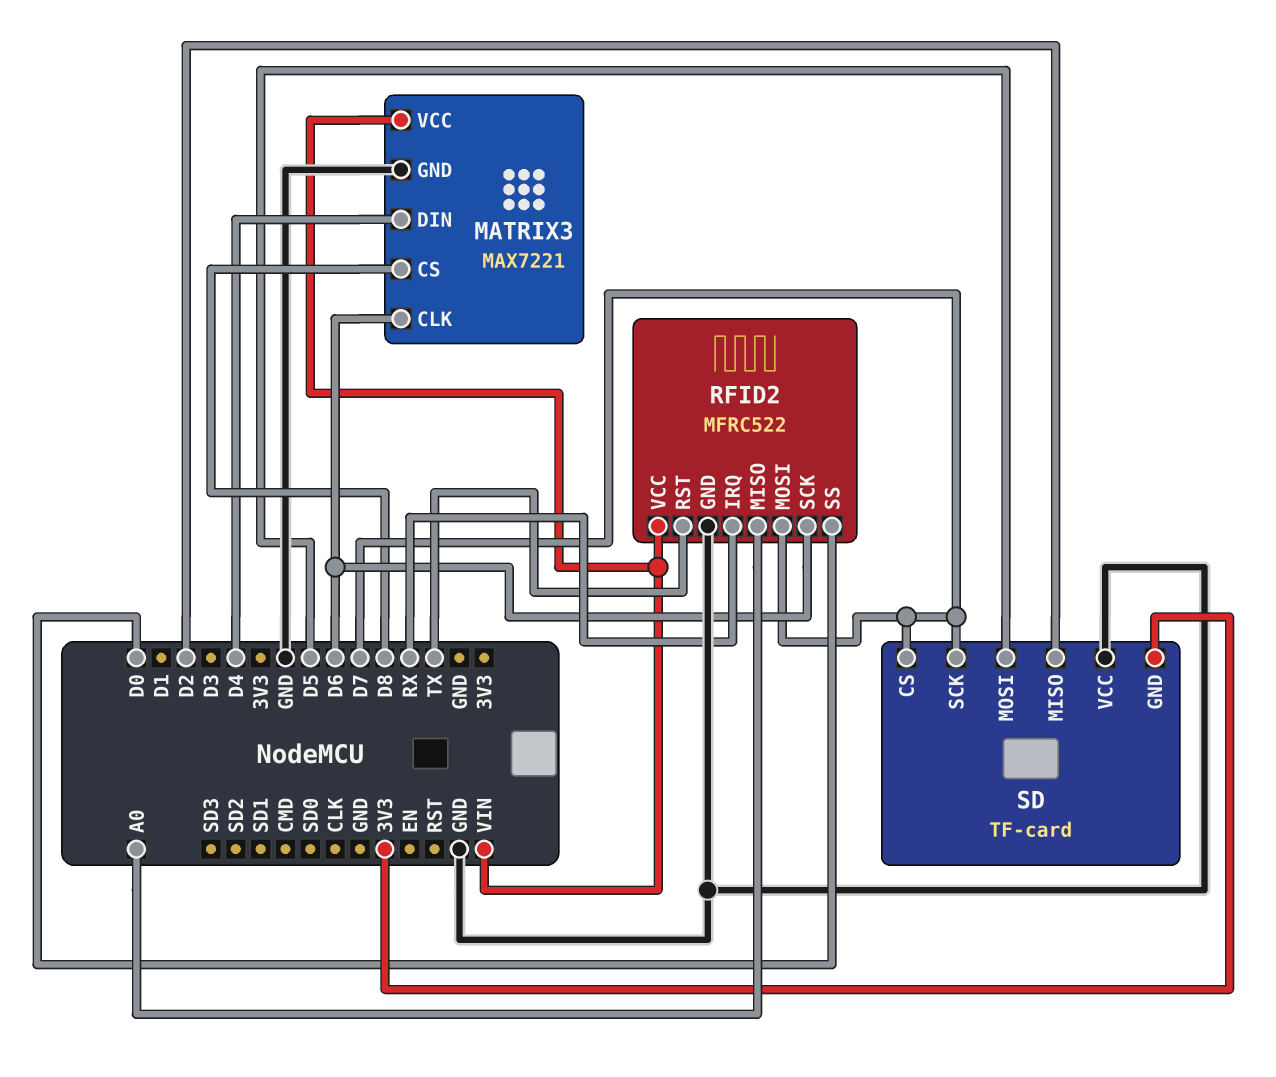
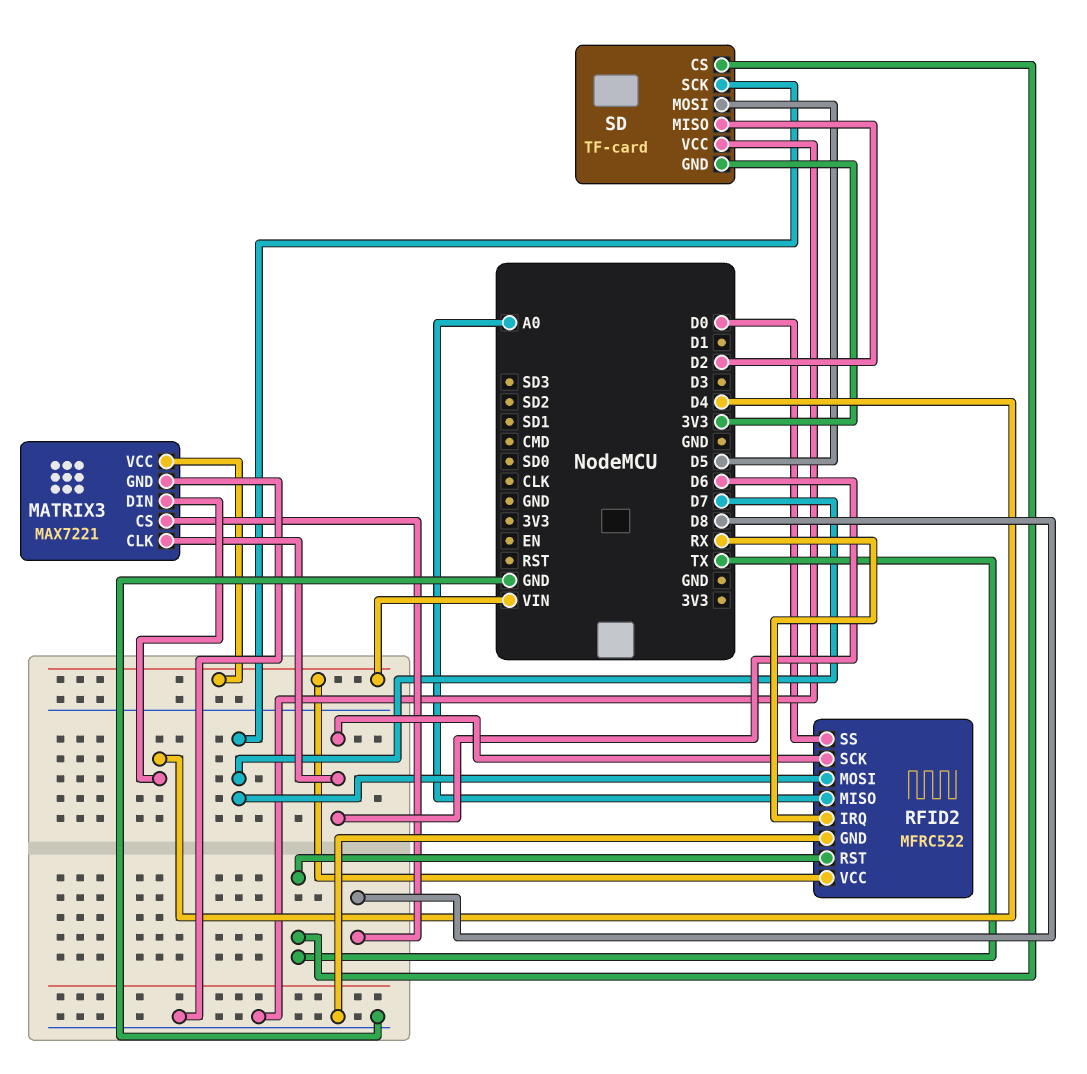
SD pin CS: D7 -> TX

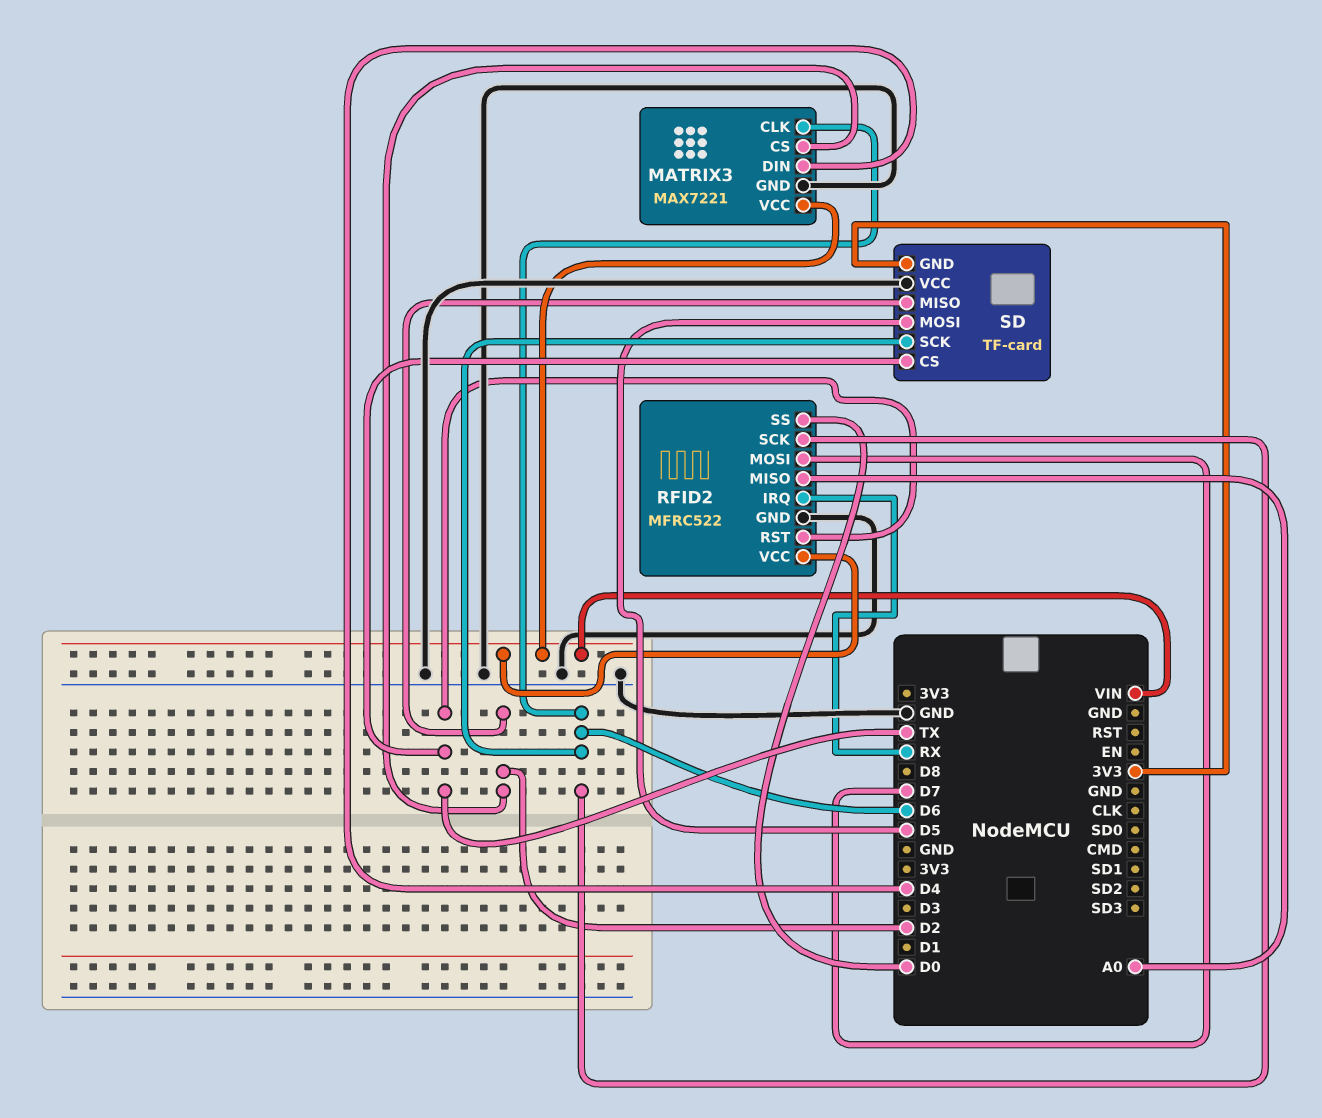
MATRIX3 pin CS: D8 -> D2
SD pin SCK: D7 -> D6

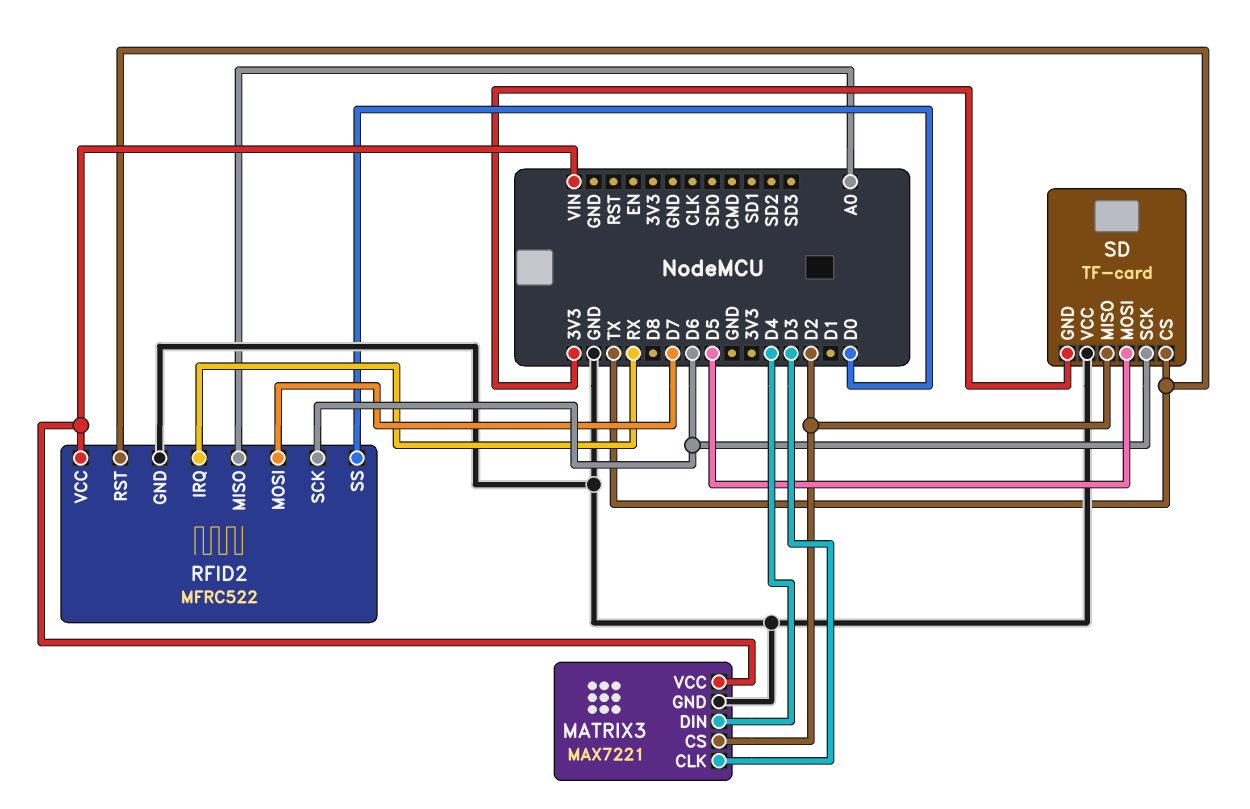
MATRIX3 pin CLK: D6 -> D3

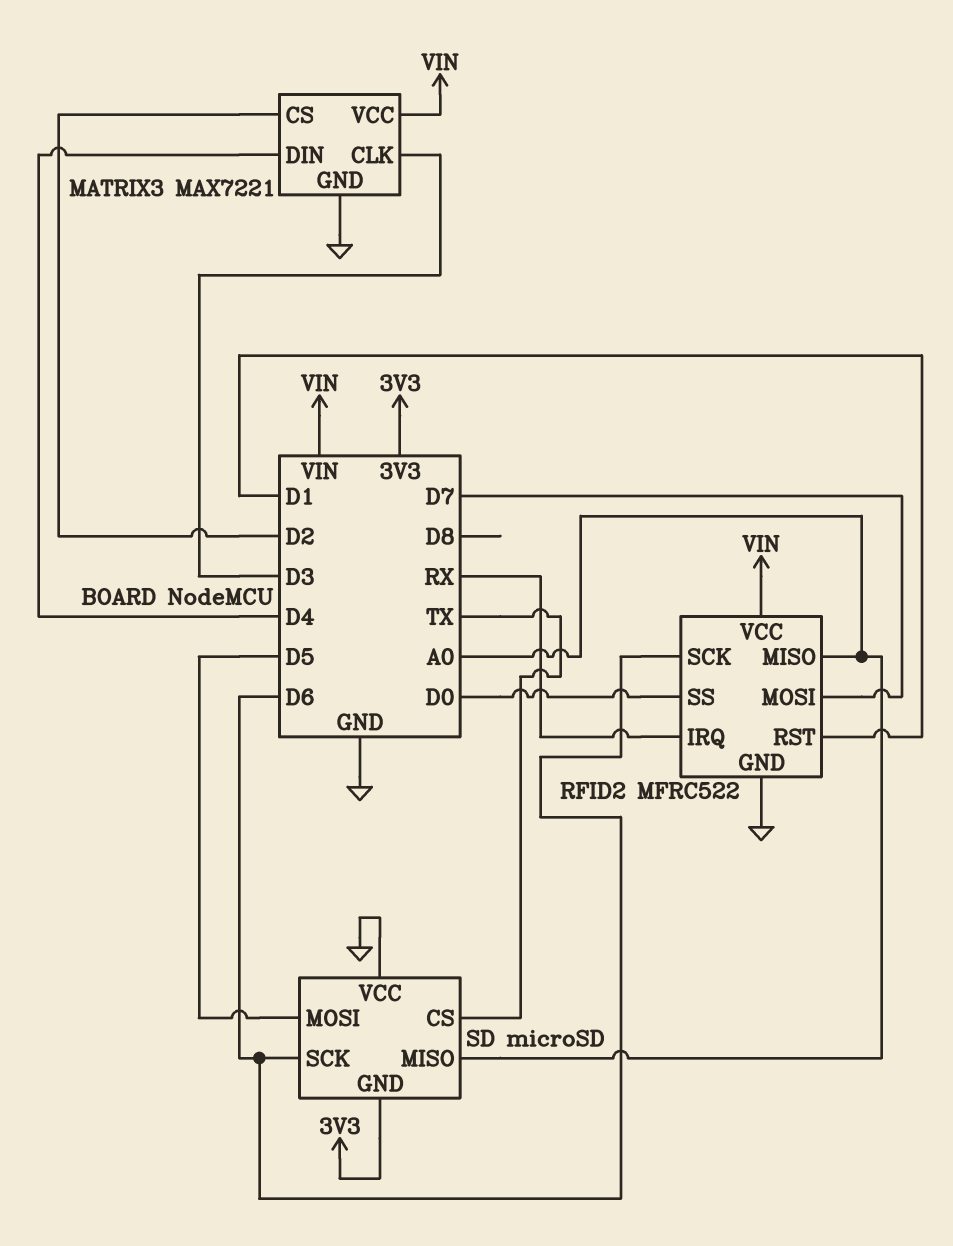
RFID2 pin RST: TX -> D1
SD: TF-card -> microSD
SD pin MISO: D2 -> A0

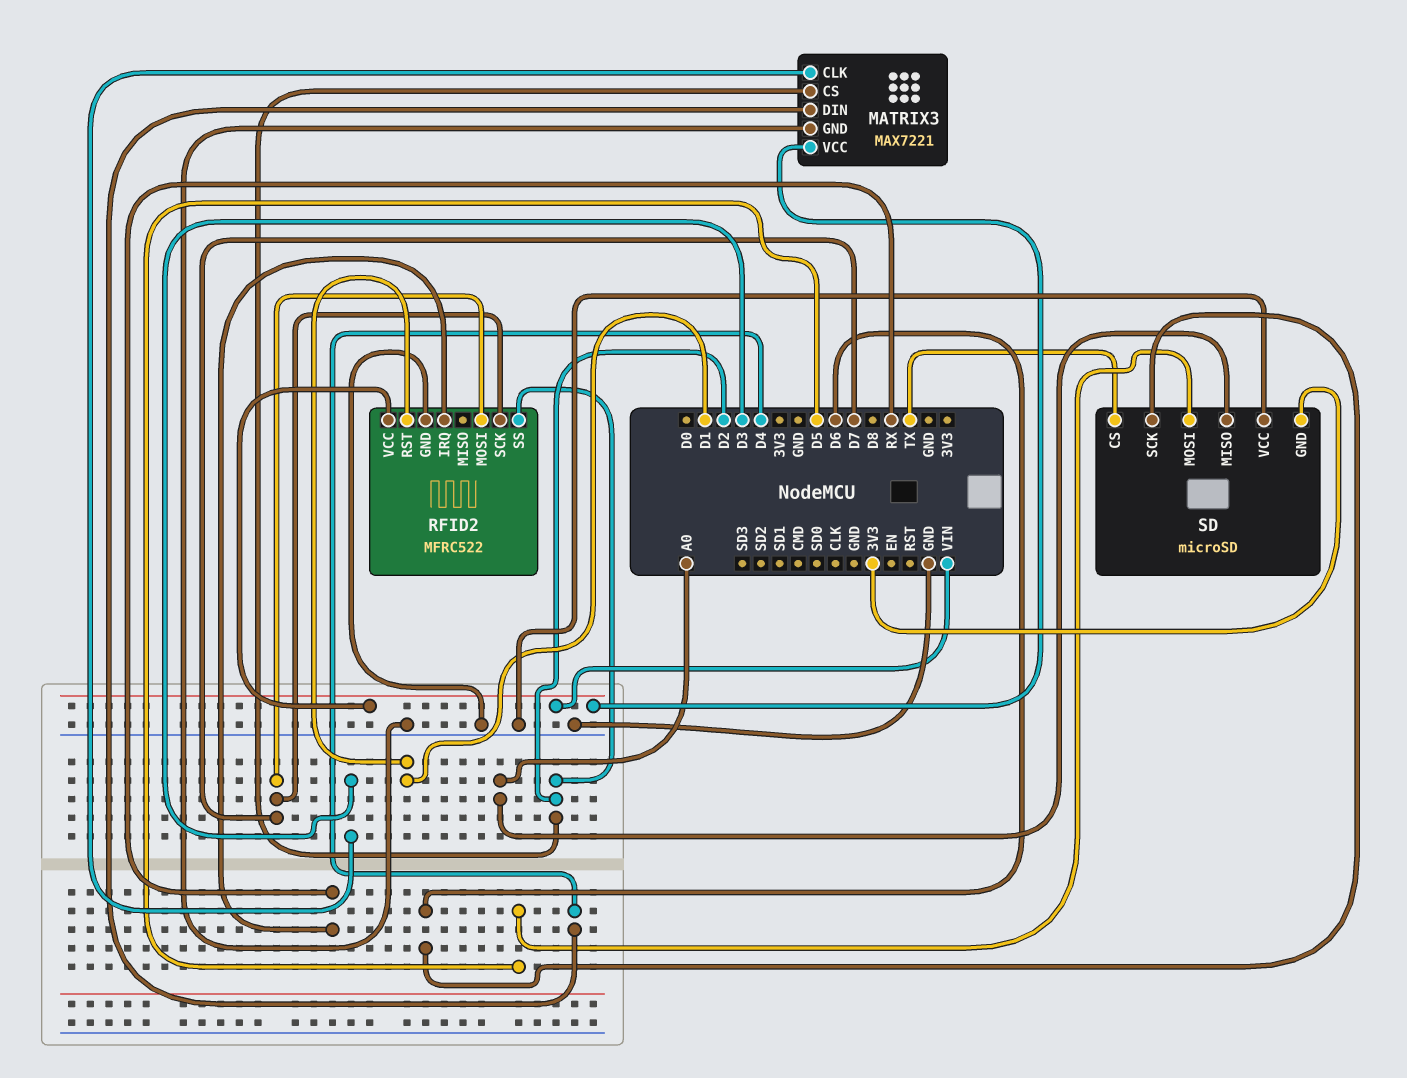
RFID2 pin MISO: A0 -> none
RFID2 pin SCK: D6 -> D7
RFID2 pin SS: D0 -> D2

